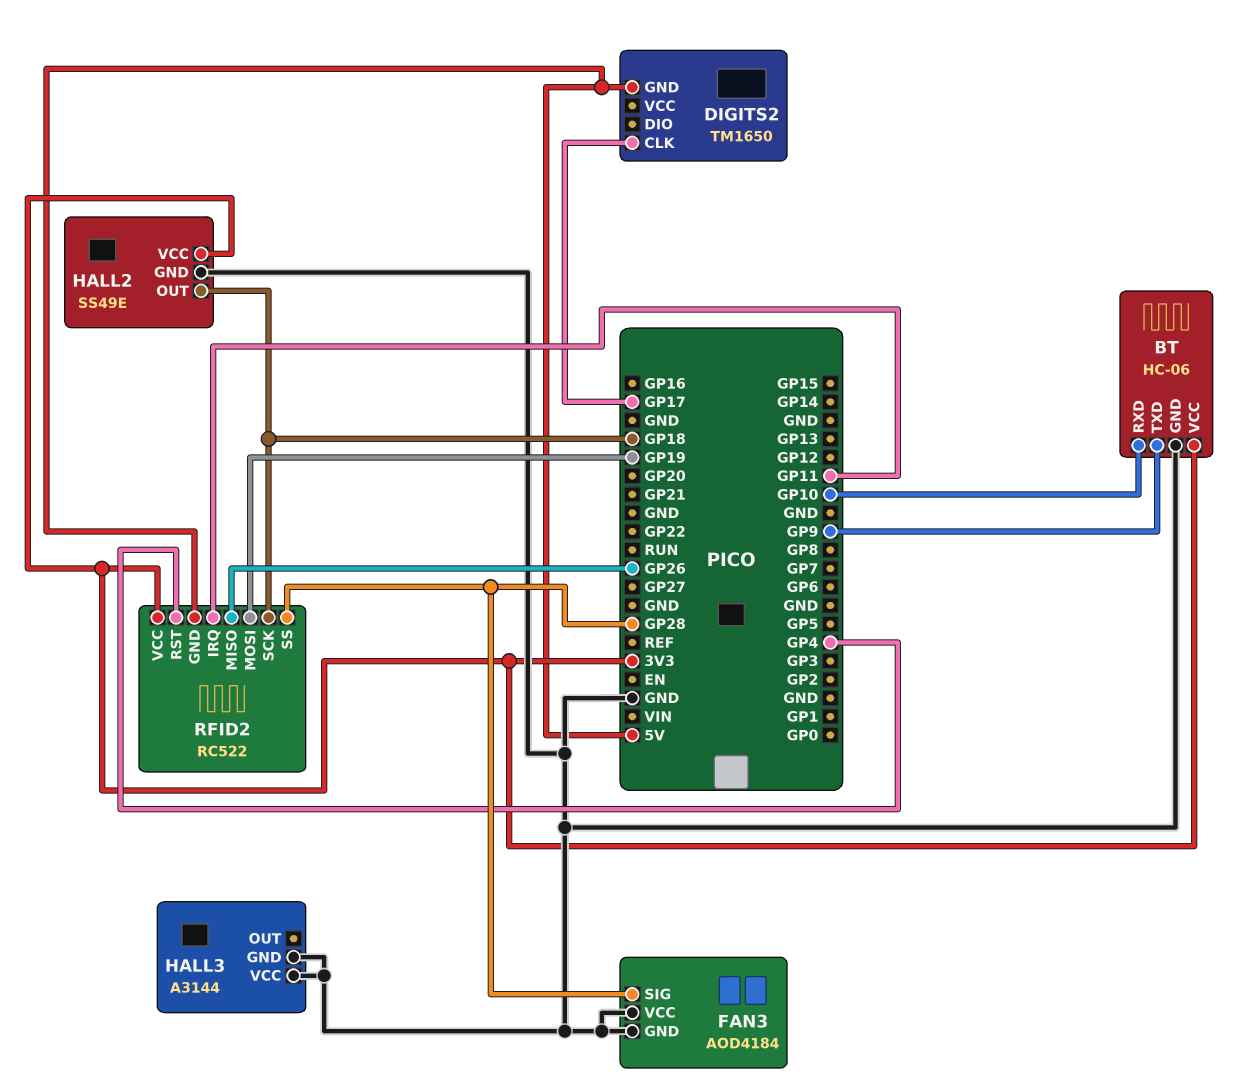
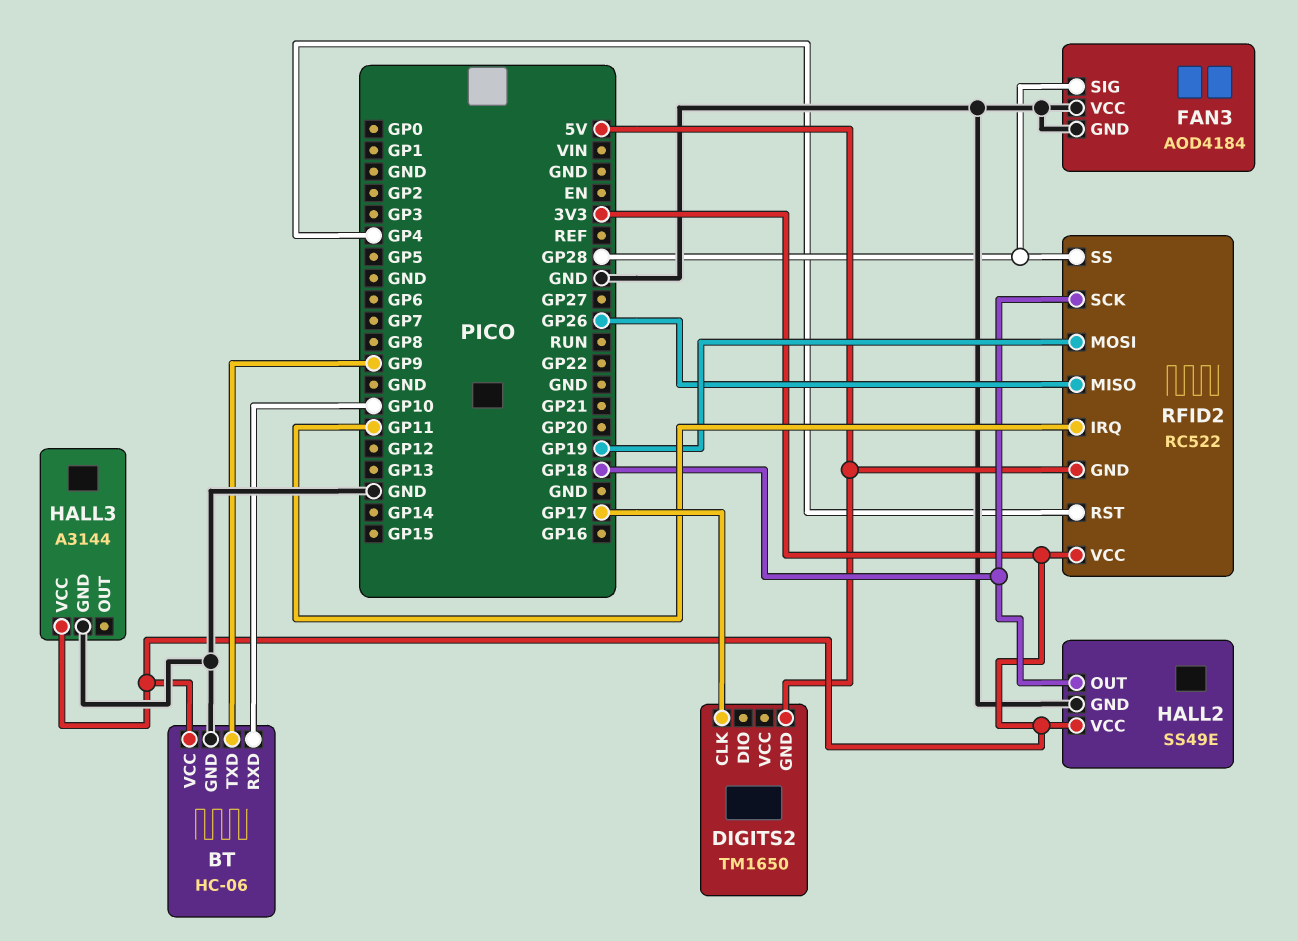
HALL3 pin VCC: GND -> 3V3

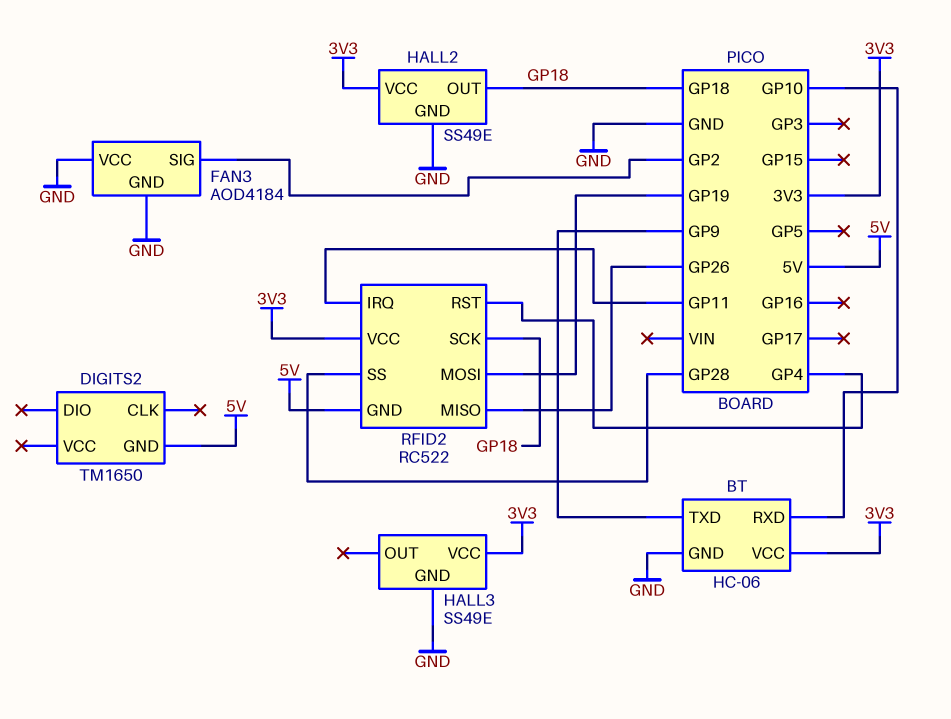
DIGITS2 pin CLK: GP17 -> none
FAN3 pin SIG: GP28 -> GP2
HALL3: A3144 -> SS49E

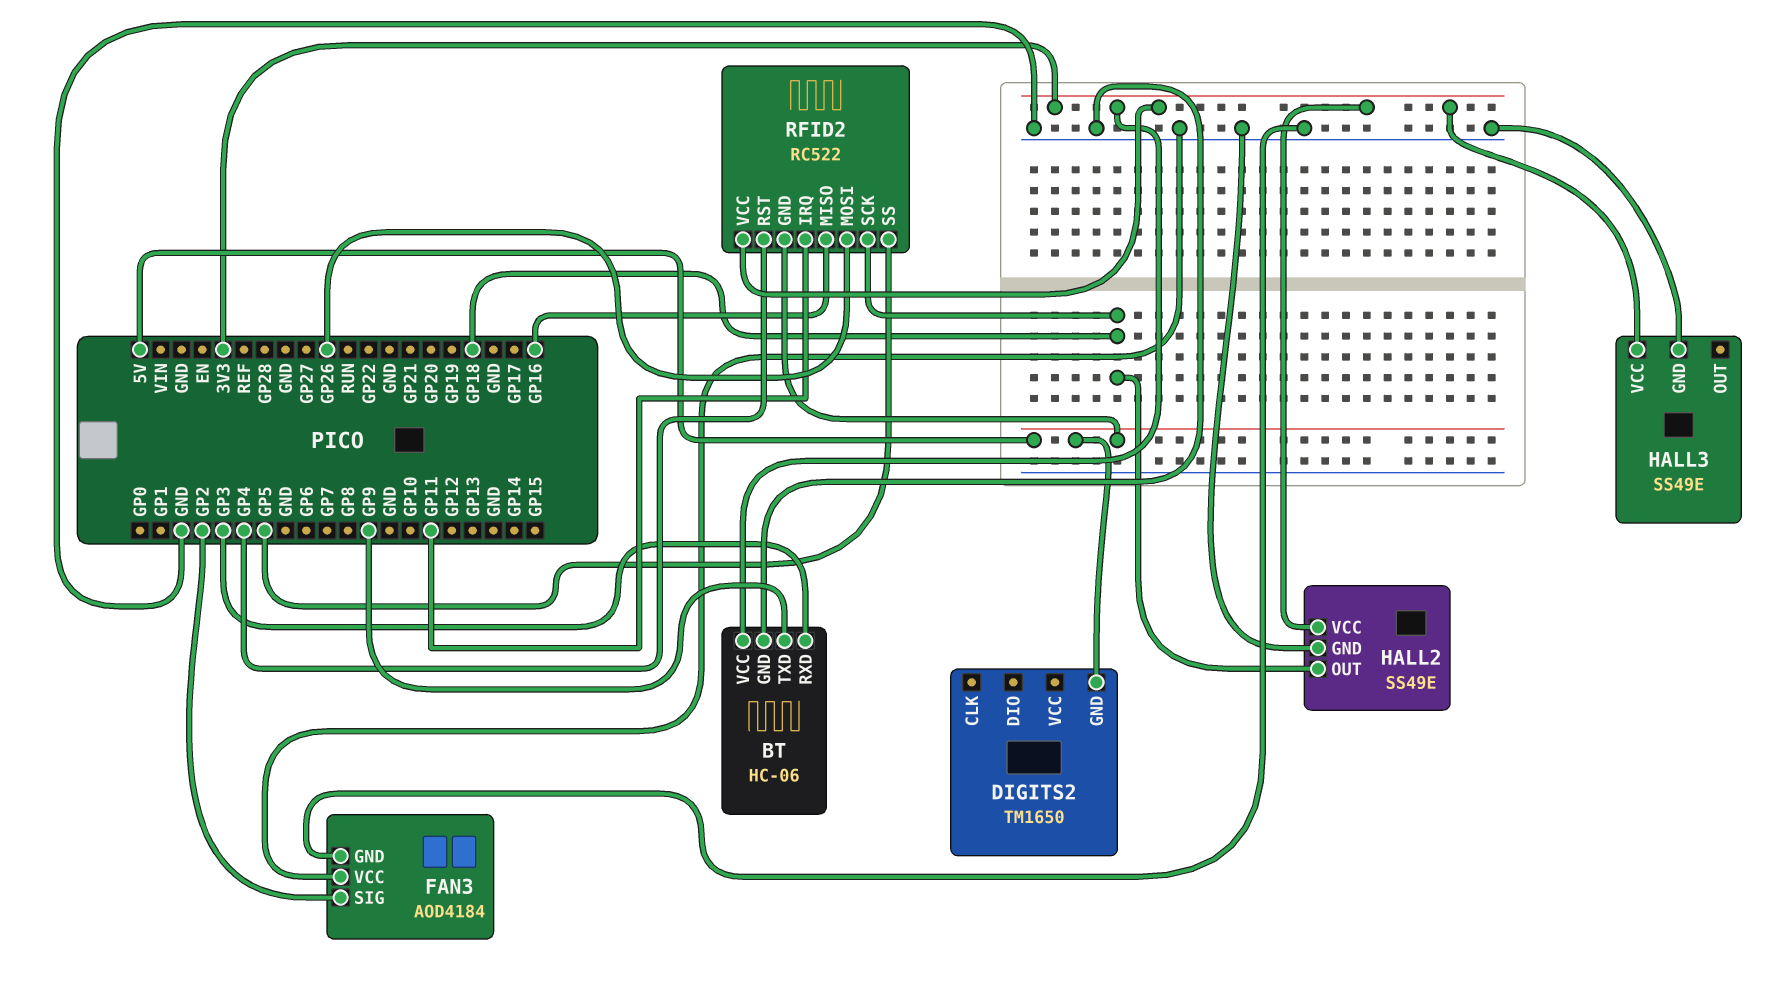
BT pin RXD: GP10 -> GP3
RFID2 pin MISO: GP26 -> GP16
RFID2 pin MOSI: GP19 -> GP26
RFID2 pin SS: GP28 -> GP5

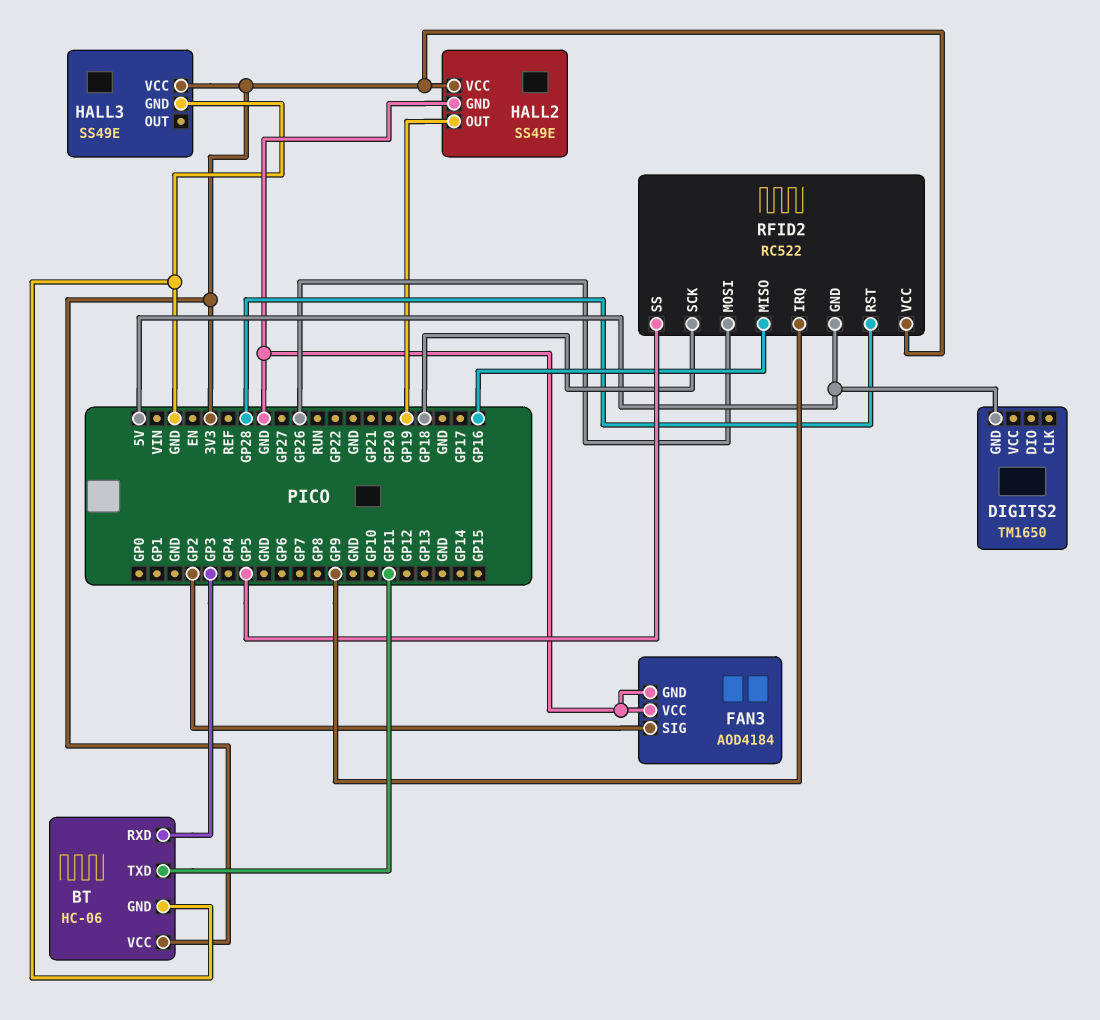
BT pin TXD: GP9 -> GP11
HALL2 pin OUT: GP18 -> GP19
RFID2 pin IRQ: GP11 -> GP9
RFID2 pin RST: GP4 -> GP28

